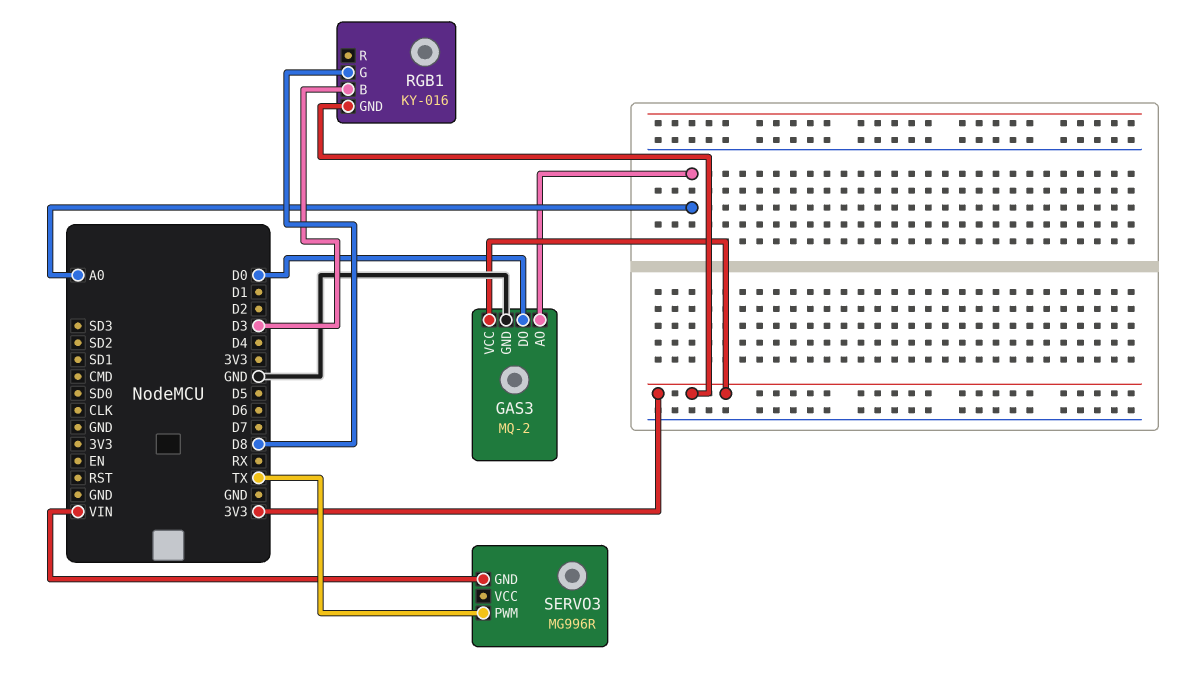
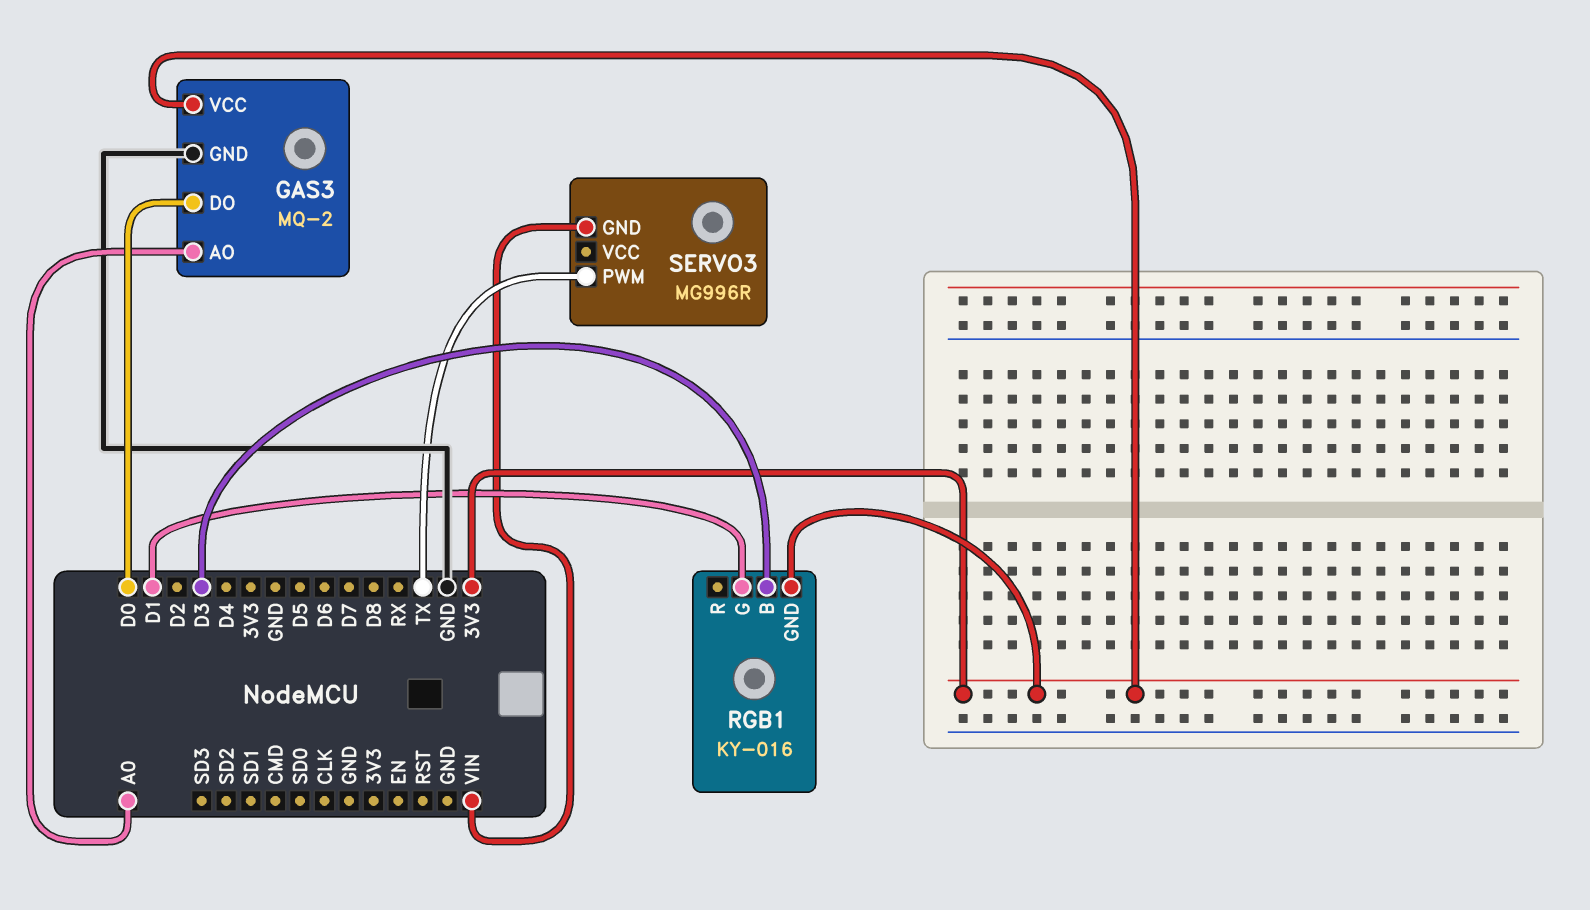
RGB1 pin G: D8 -> D1

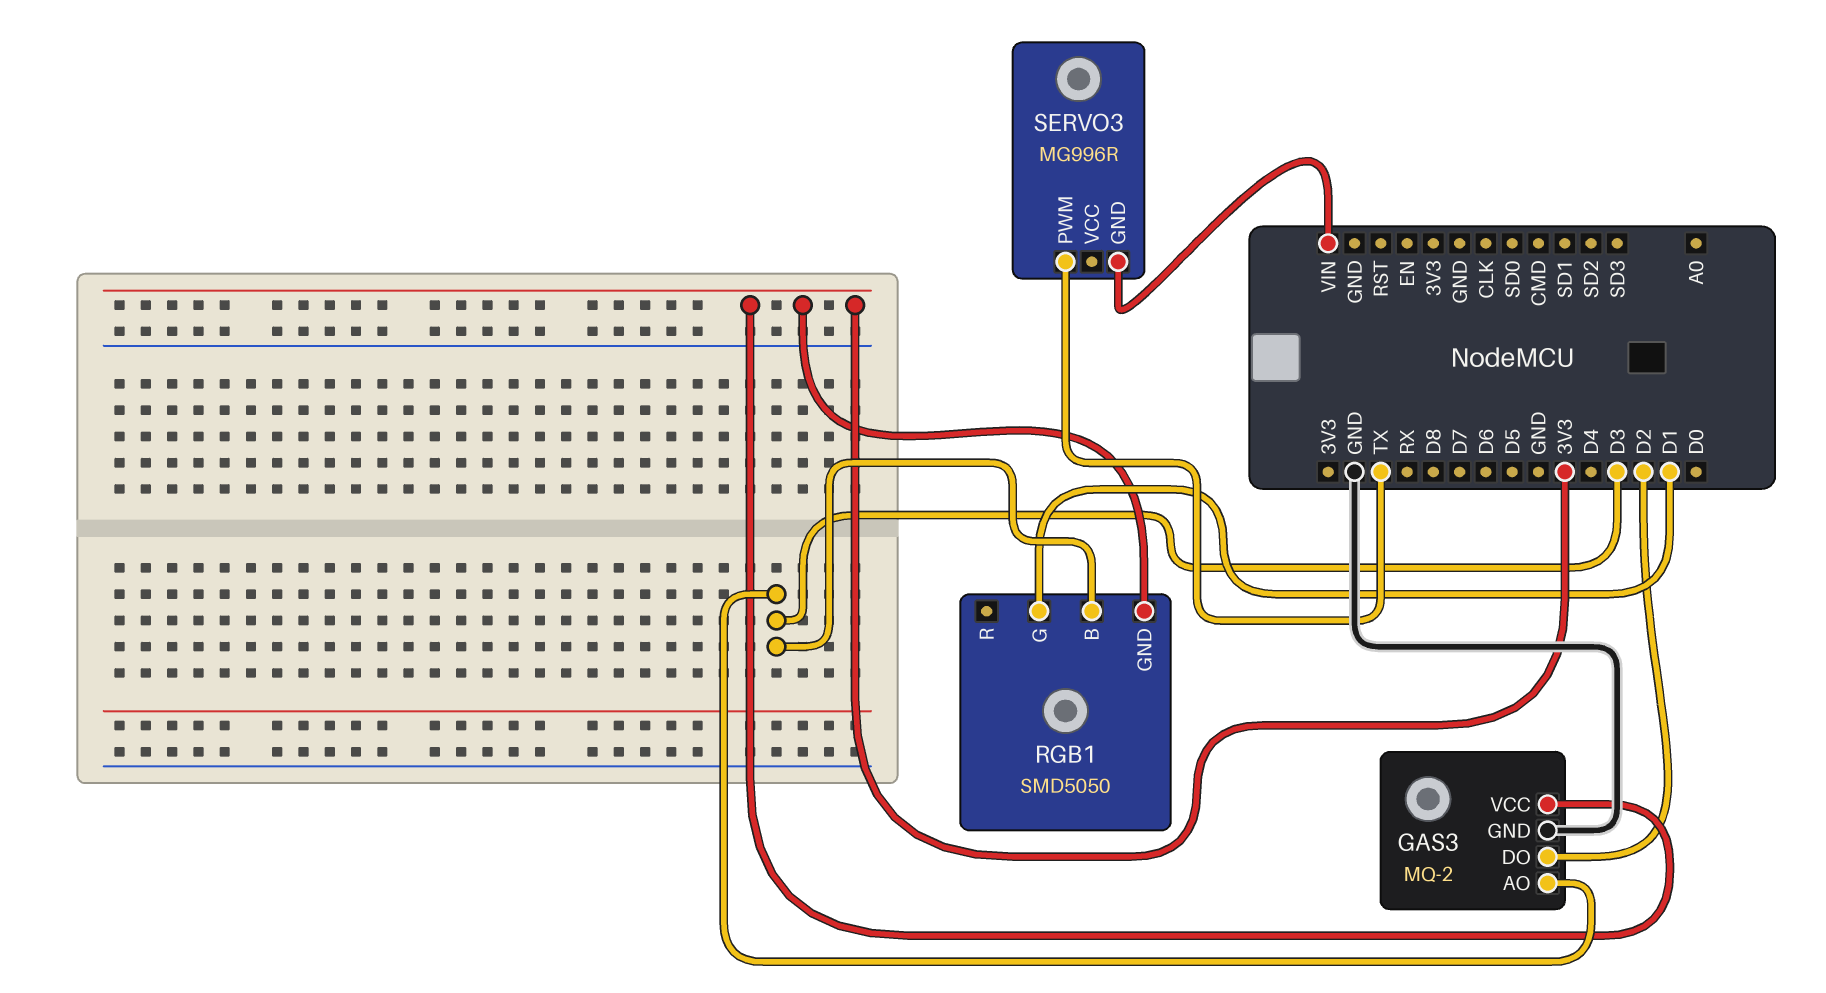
GAS3 pin AO: A0 -> D3
GAS3 pin DO: D0 -> D2
RGB1: KY-016 -> SMD5050

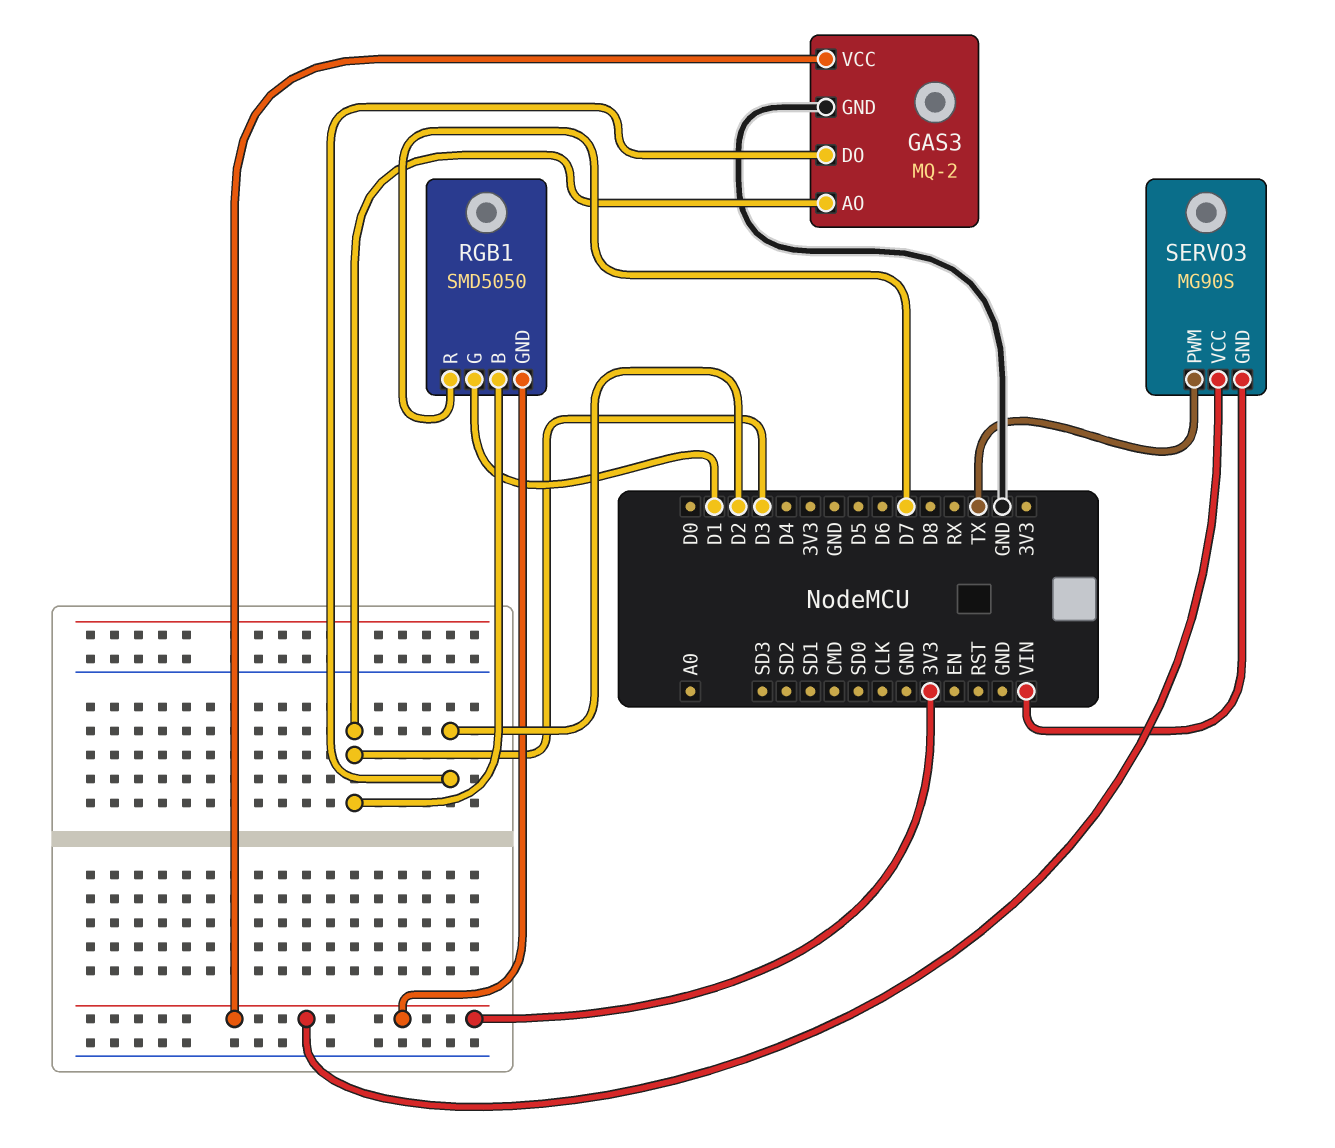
RGB1 pin R: none -> D7
SERVO3: MG996R -> MG90S
SERVO3 pin VCC: none -> 3V3

